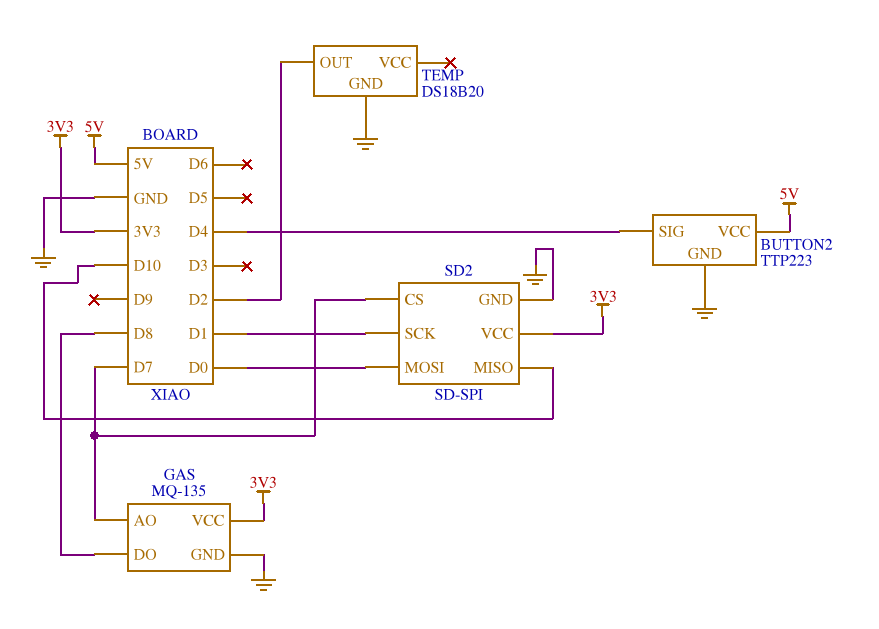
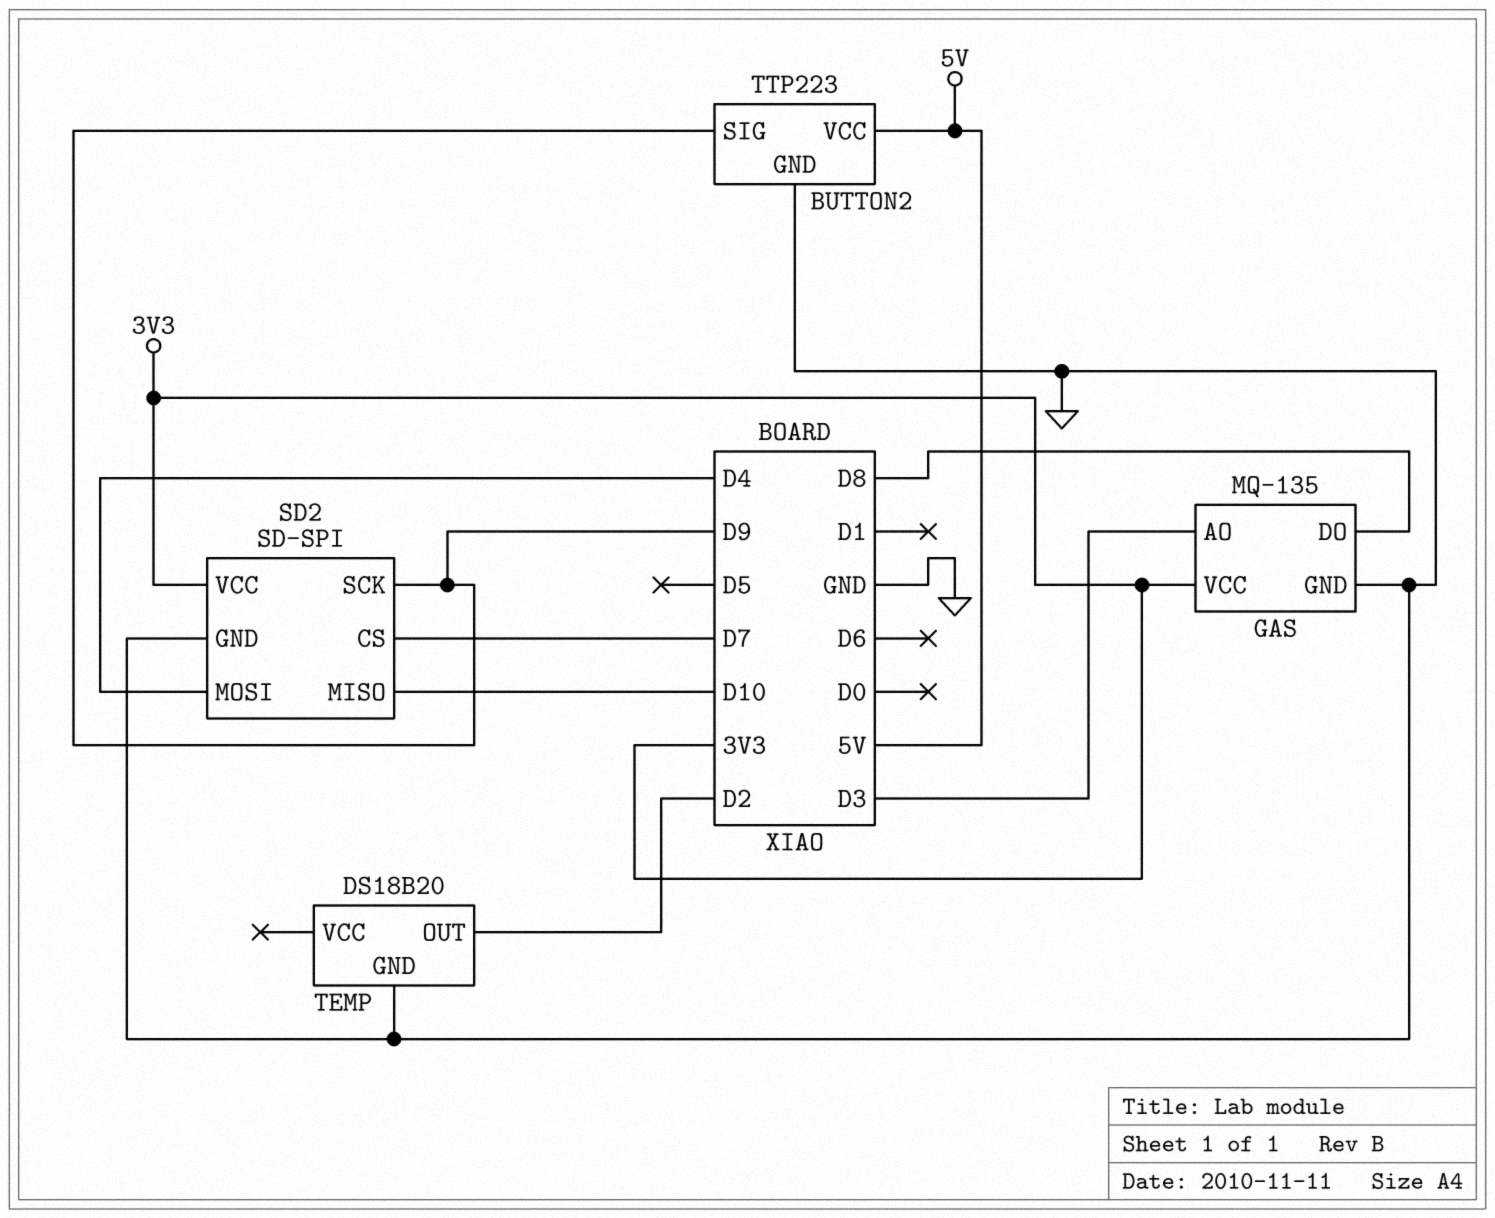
BUTTON2 pin SIG: D4 -> D9
GAS pin AO: D7 -> D3
SD2 pin MOSI: D0 -> D4
SD2 pin SCK: D1 -> D9

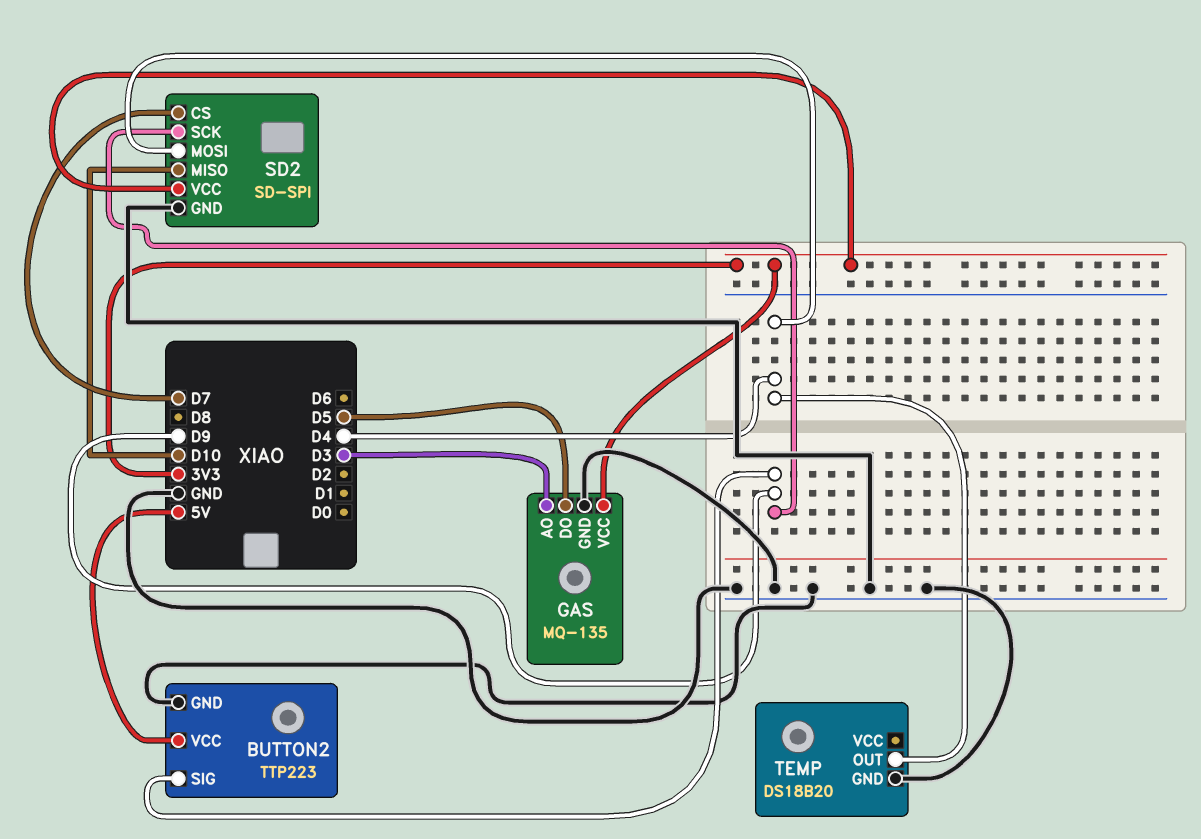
GAS pin DO: D8 -> D5
TEMP pin OUT: D2 -> D4

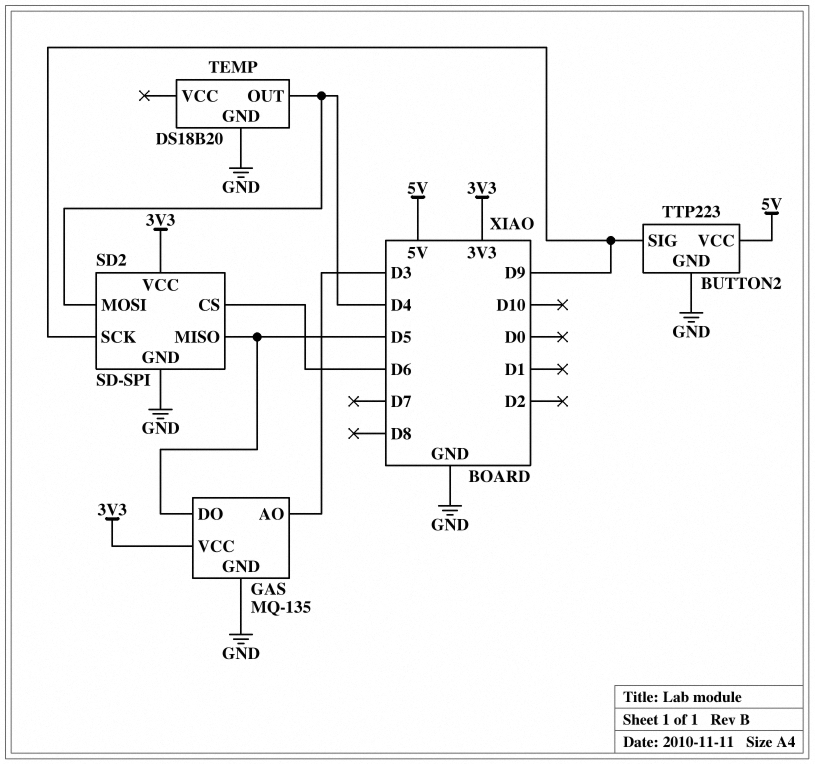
SD2 pin CS: D7 -> D6
SD2 pin MISO: D10 -> D5

